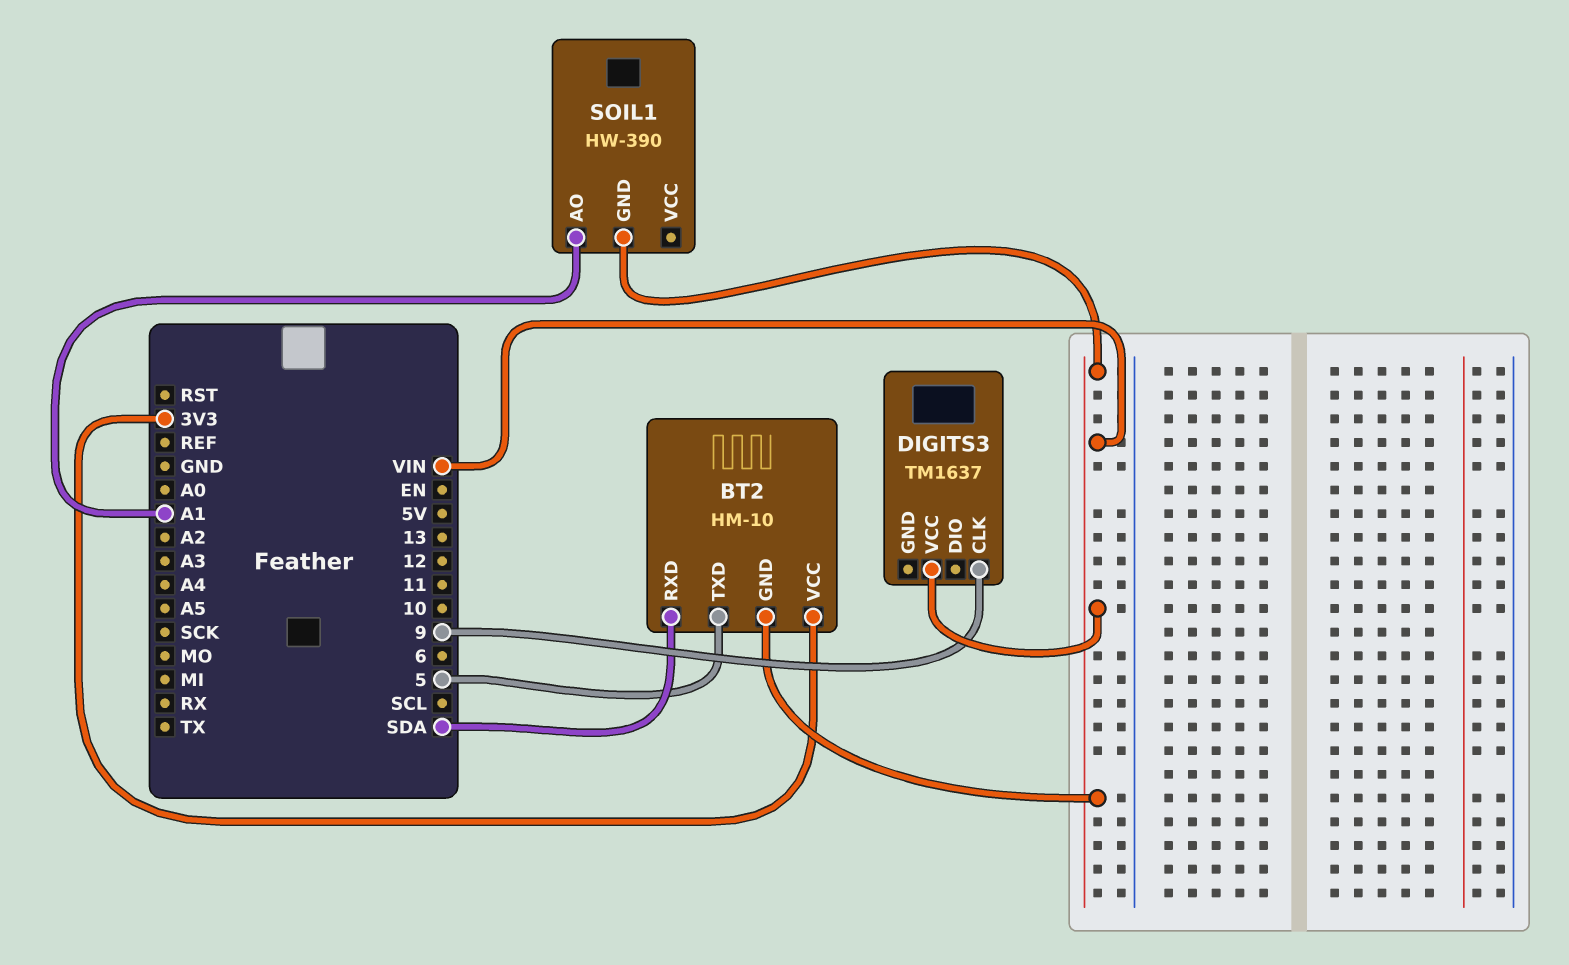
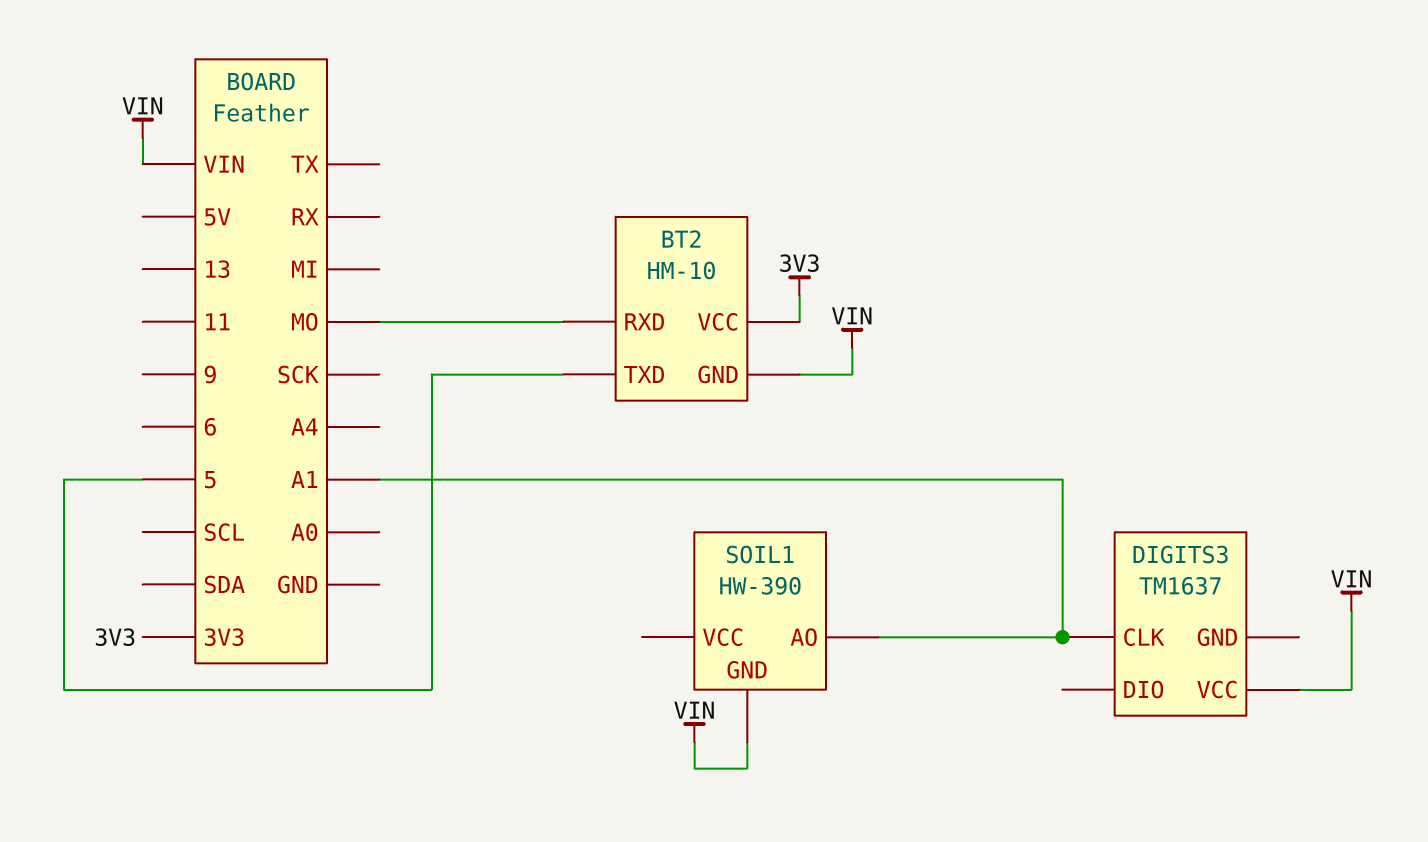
BT2 pin RXD: SDA -> MO
DIGITS3 pin CLK: 9 -> A1

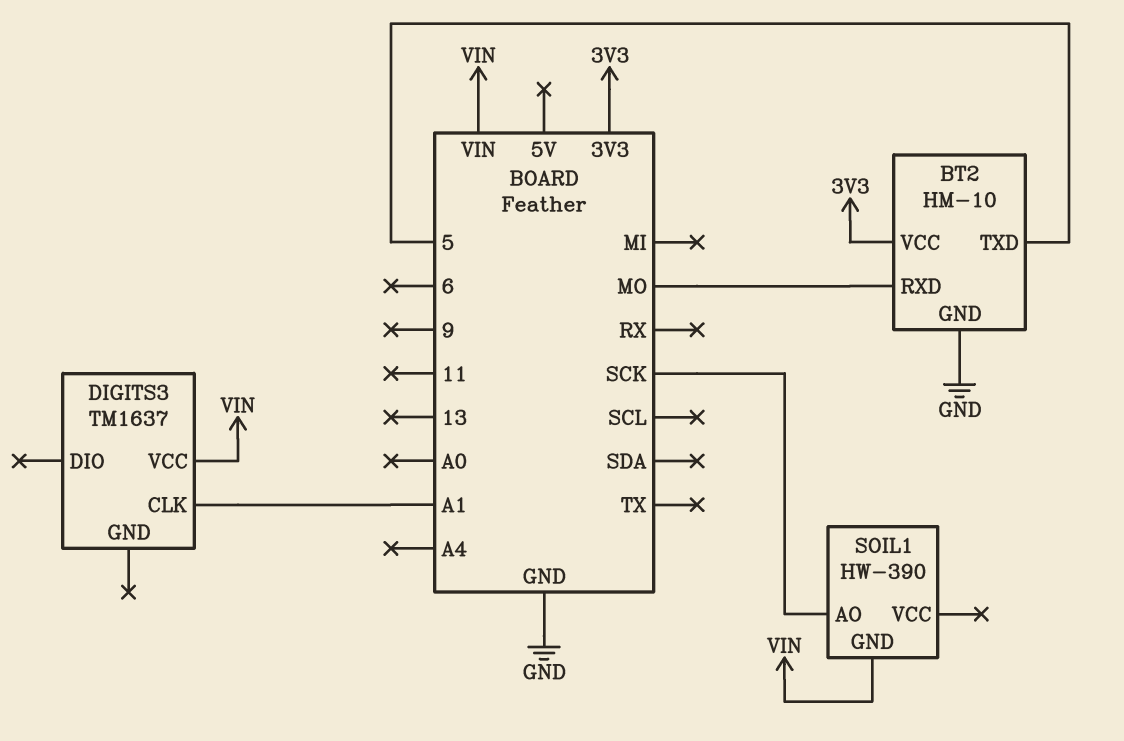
BT2 pin GND: VIN -> GND
SOIL1 pin AO: A1 -> SCK

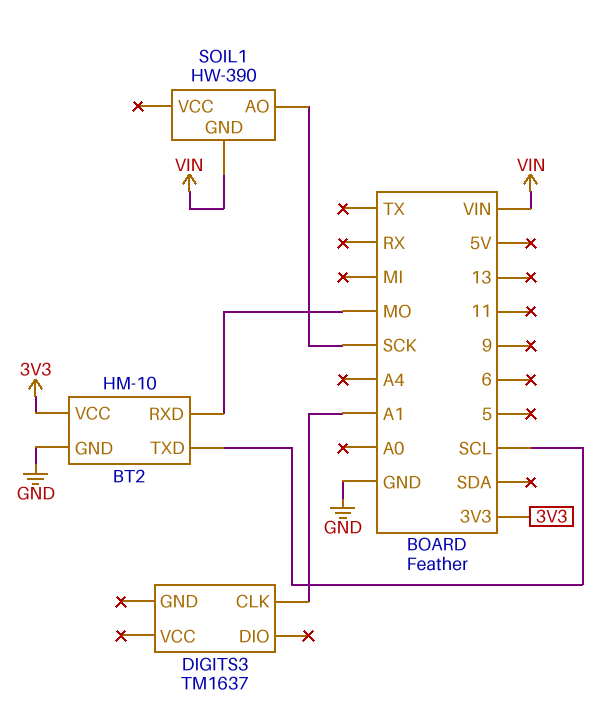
BT2 pin TXD: 5 -> SCL
DIGITS3 pin VCC: VIN -> none

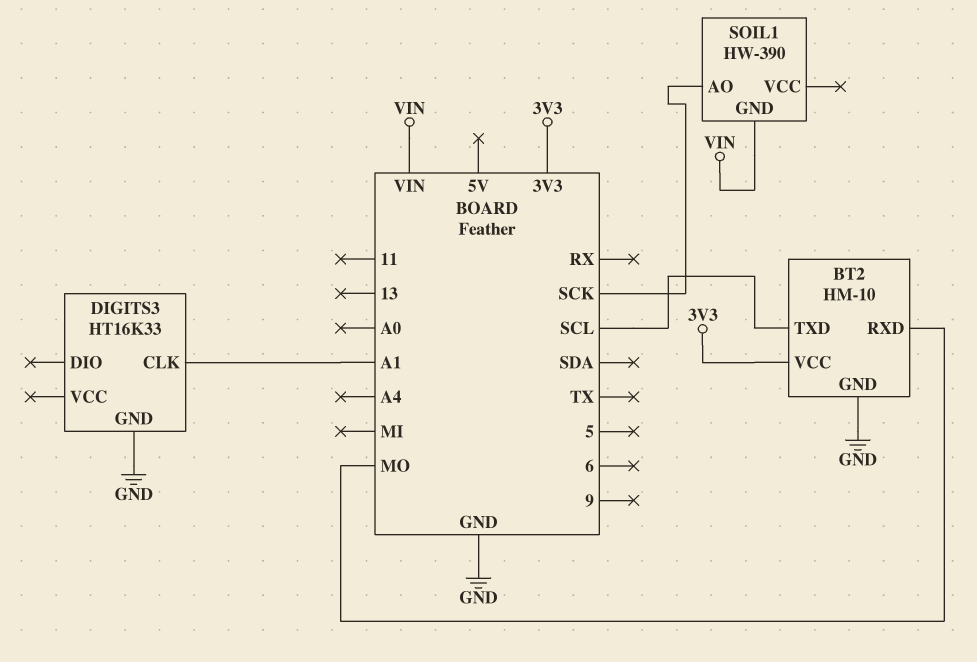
DIGITS3: TM1637 -> HT16K33
DIGITS3 pin GND: none -> GND

